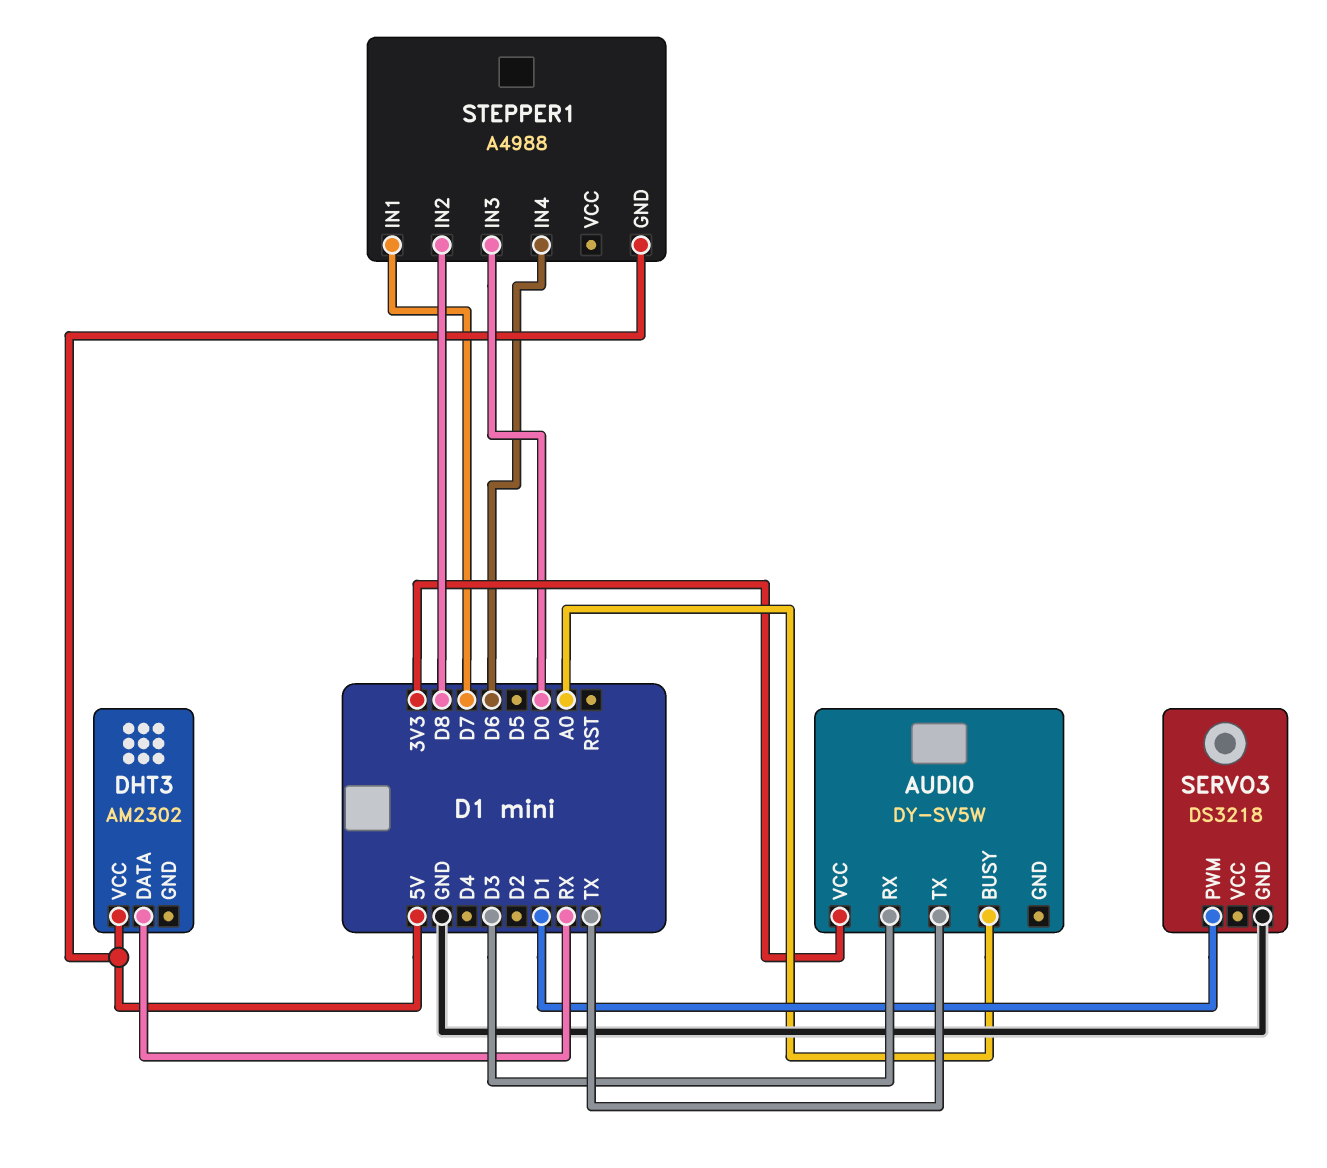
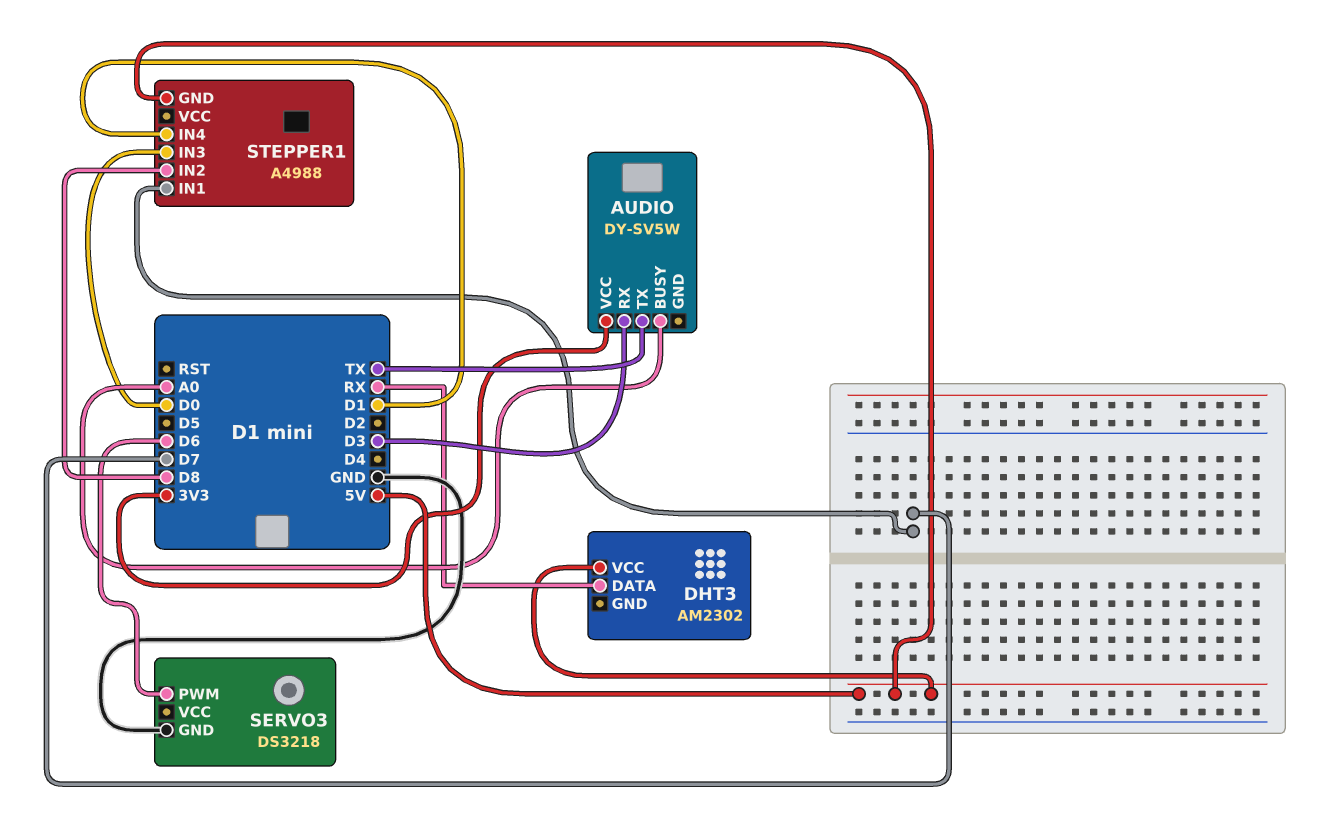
SERVO3 pin PWM: D1 -> D6
STEPPER1 pin IN4: D6 -> D1

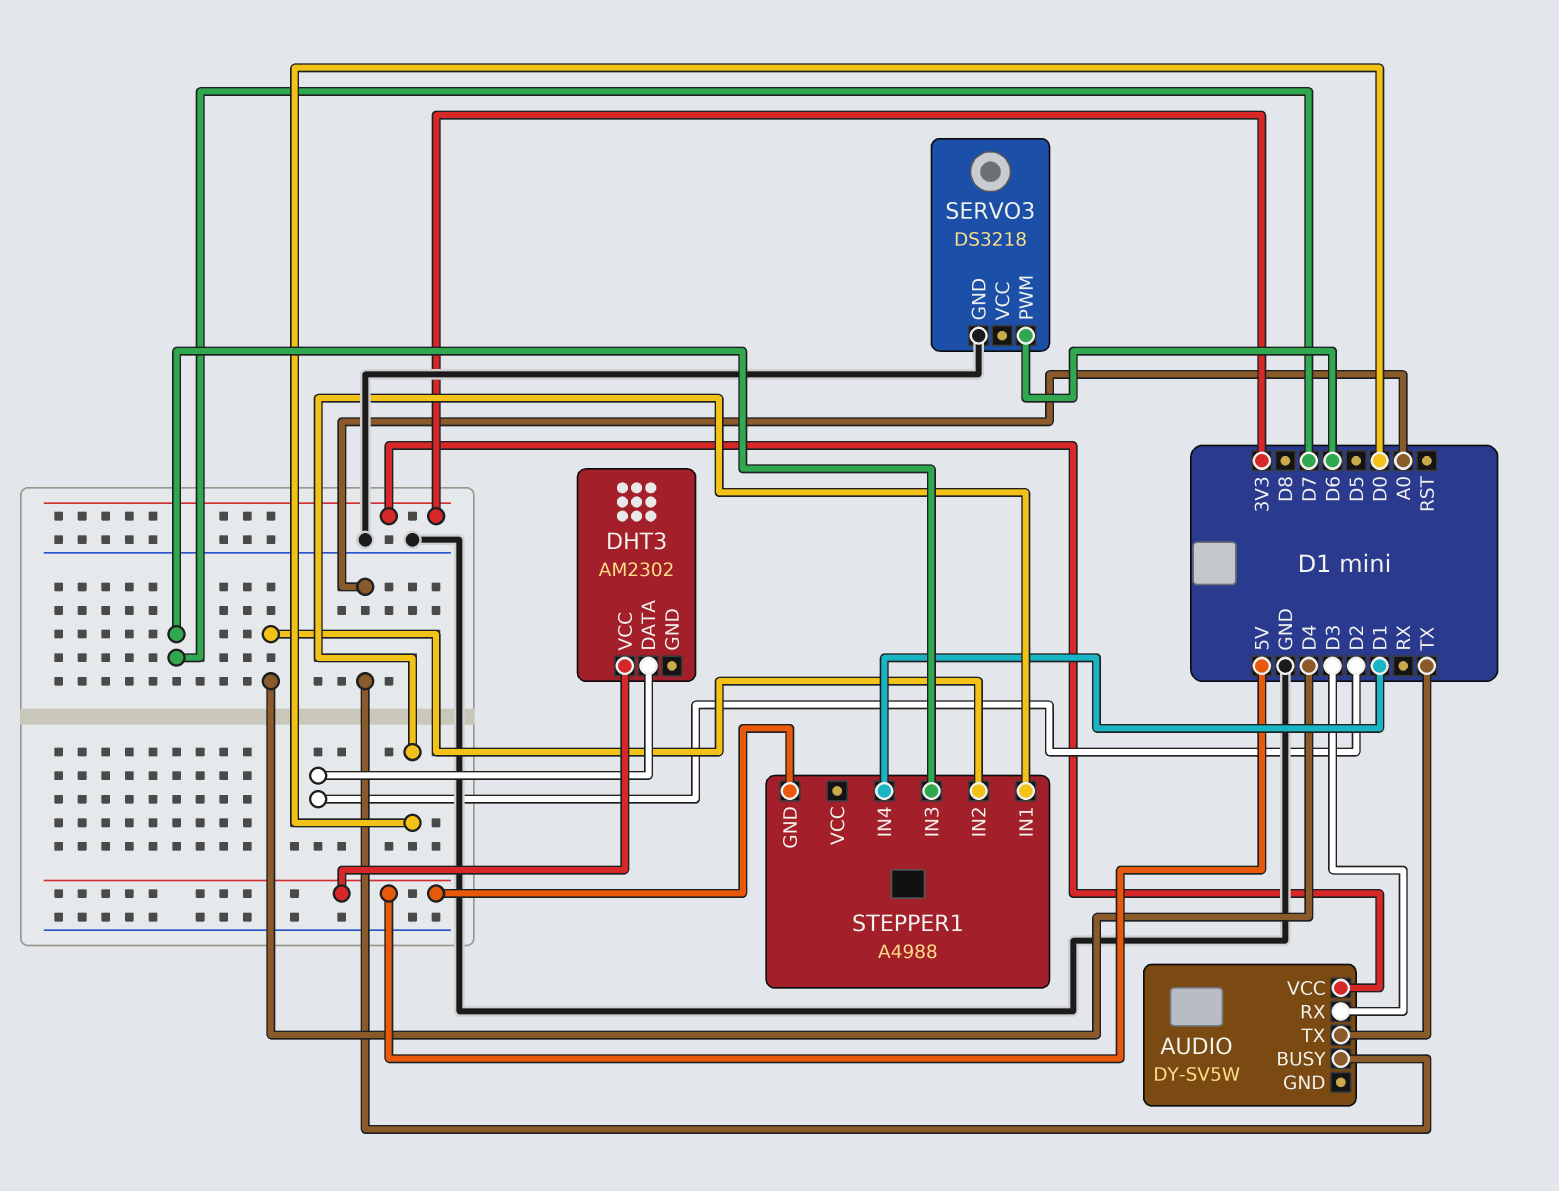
DHT3 pin DATA: RX -> D2
STEPPER1 pin IN1: D7 -> D0
STEPPER1 pin IN2: D8 -> D4
STEPPER1 pin IN3: D0 -> D7

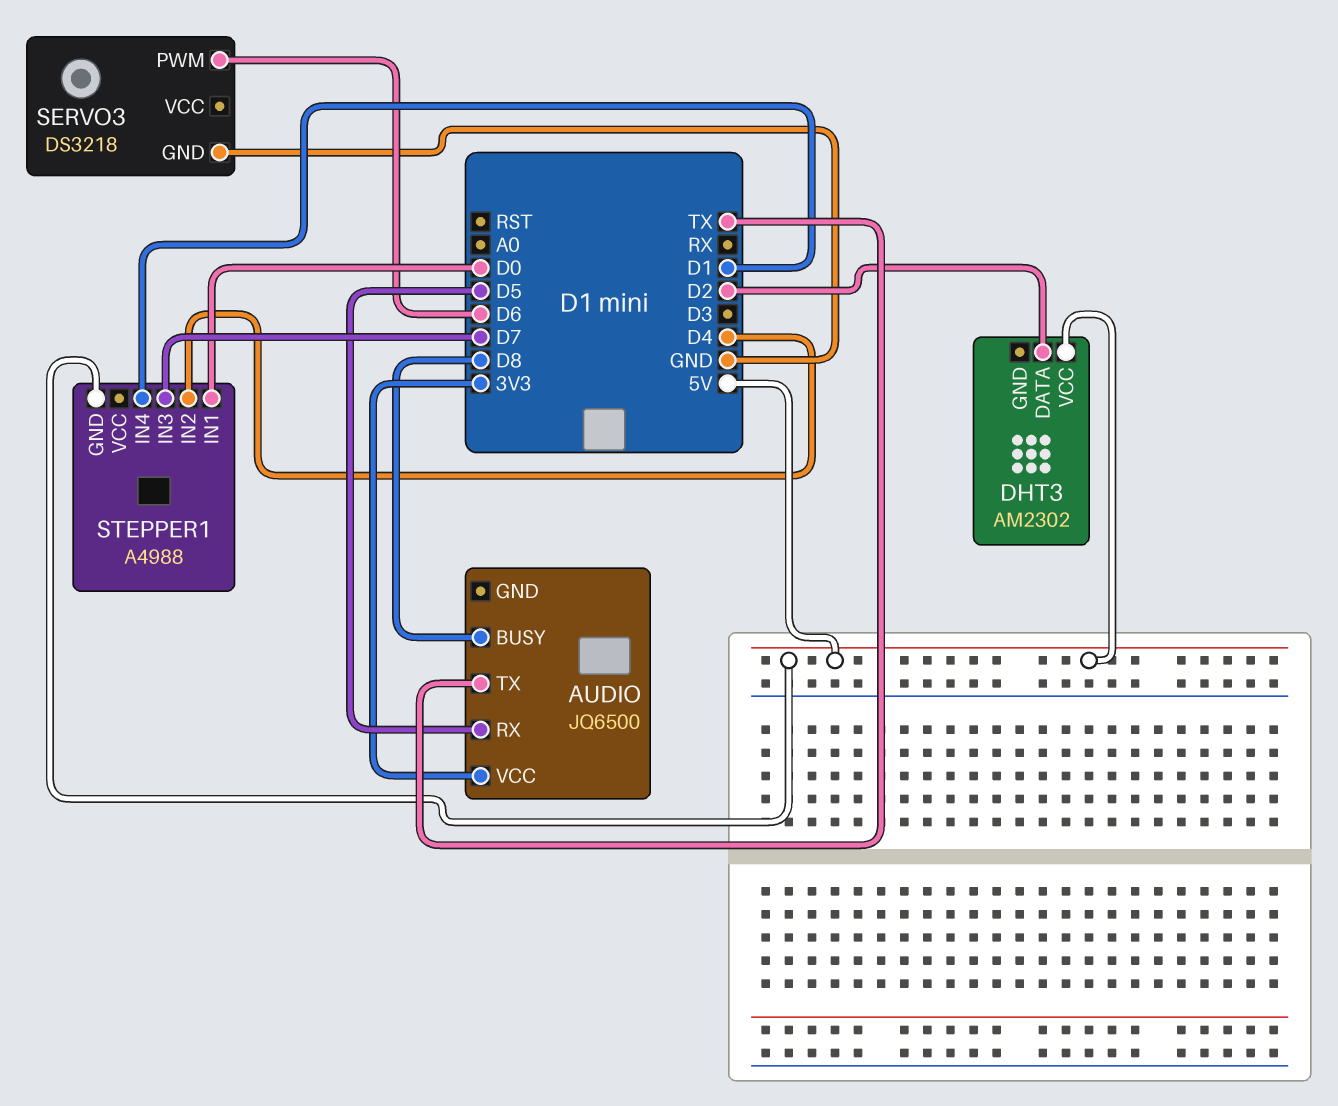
AUDIO: DY-SV5W -> JQ6500
AUDIO pin BUSY: A0 -> D8
AUDIO pin RX: D3 -> D5

